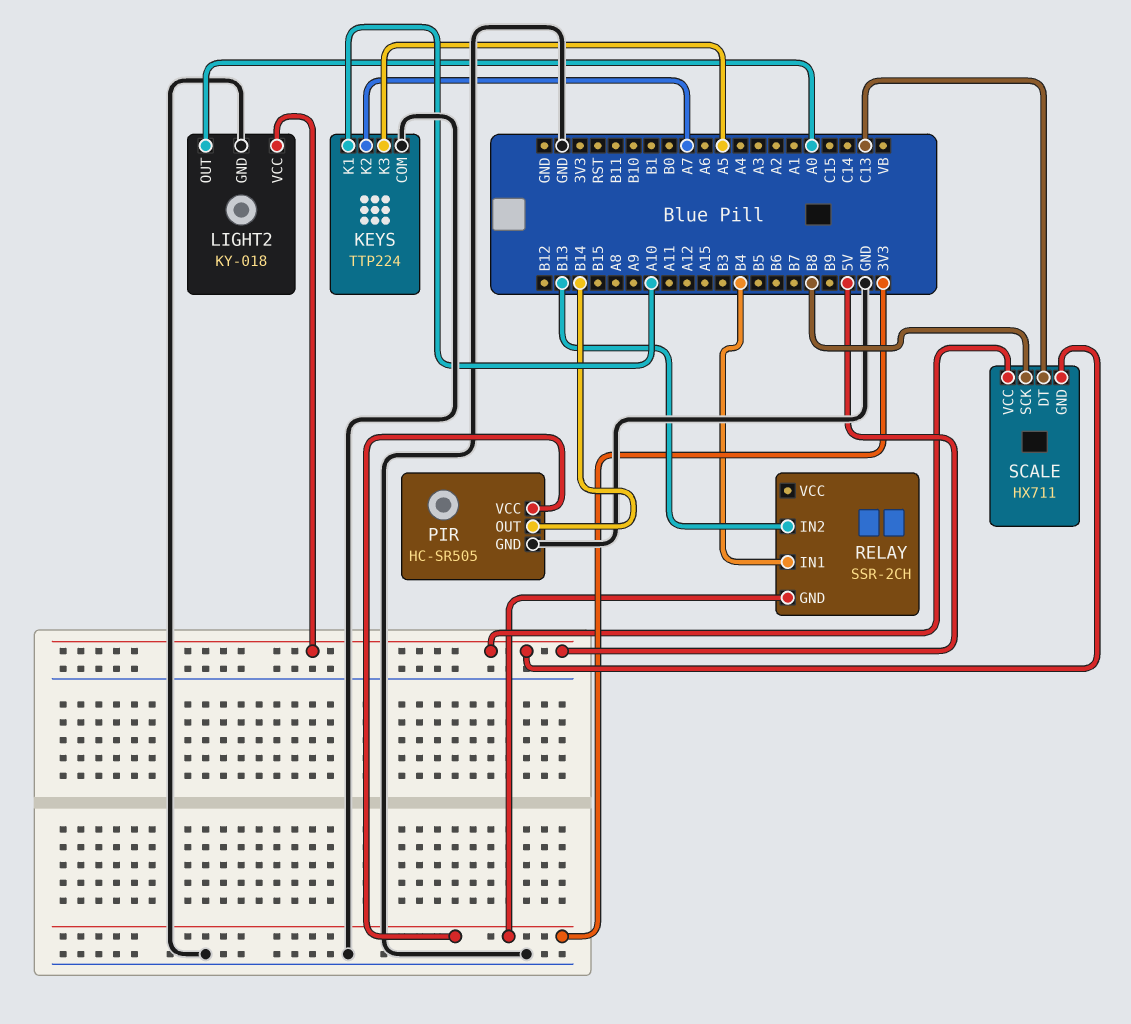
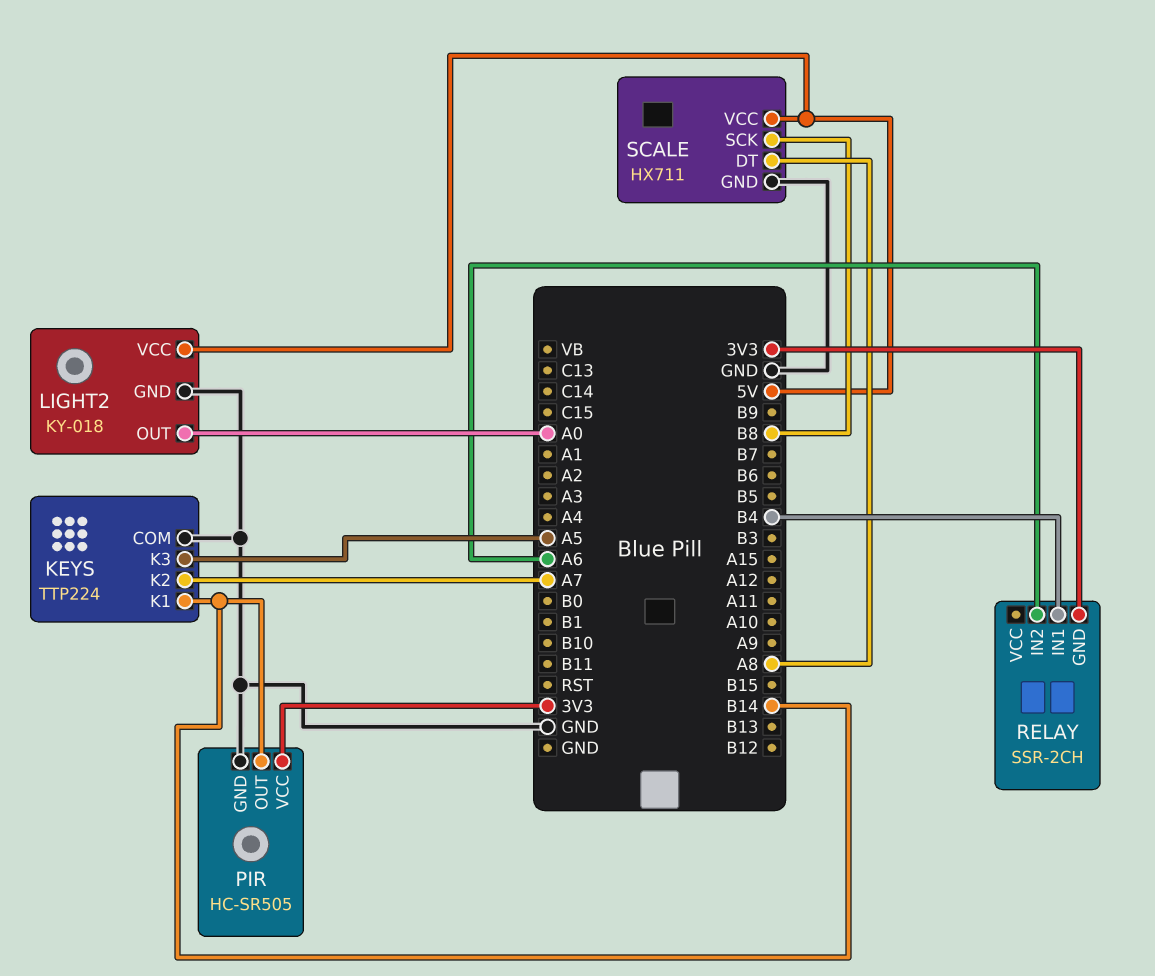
KEYS pin K1: A10 -> B14
RELAY pin IN2: B13 -> A6
SCALE pin DT: C13 -> A8
SCALE pin GND: 5V -> GND

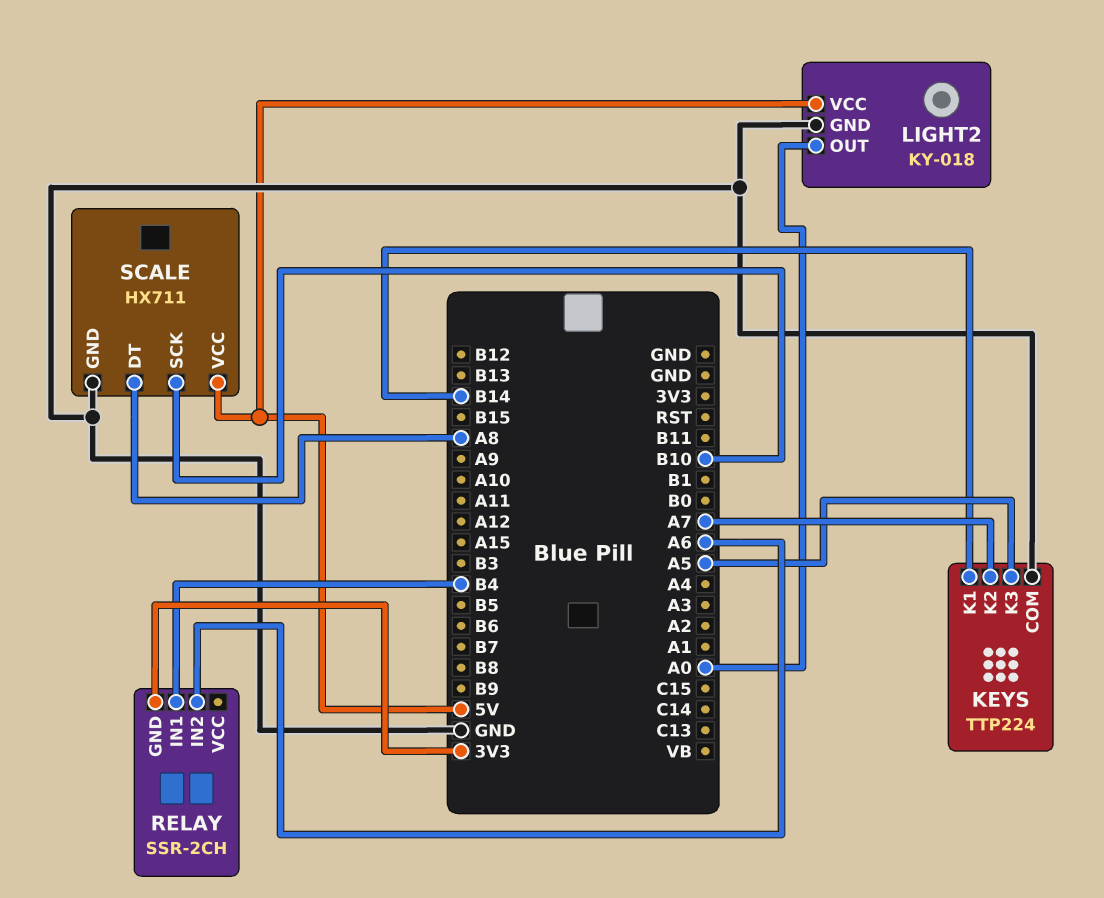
PIR: HC-SR505 -> none
PIR pin GND: GND -> none
PIR pin OUT: B14 -> none
PIR pin VCC: 3V3 -> none
SCALE pin SCK: B8 -> B10

